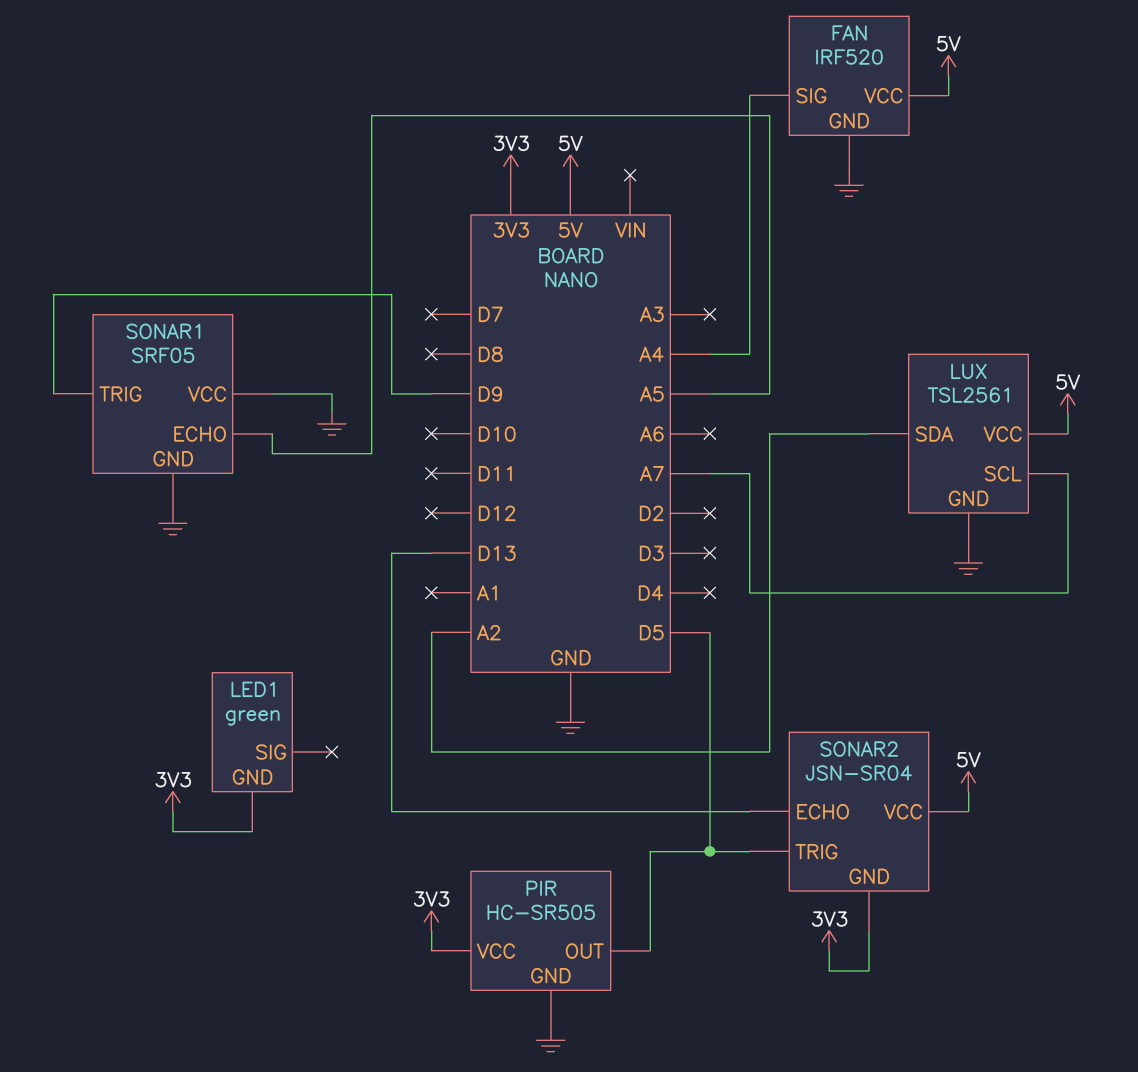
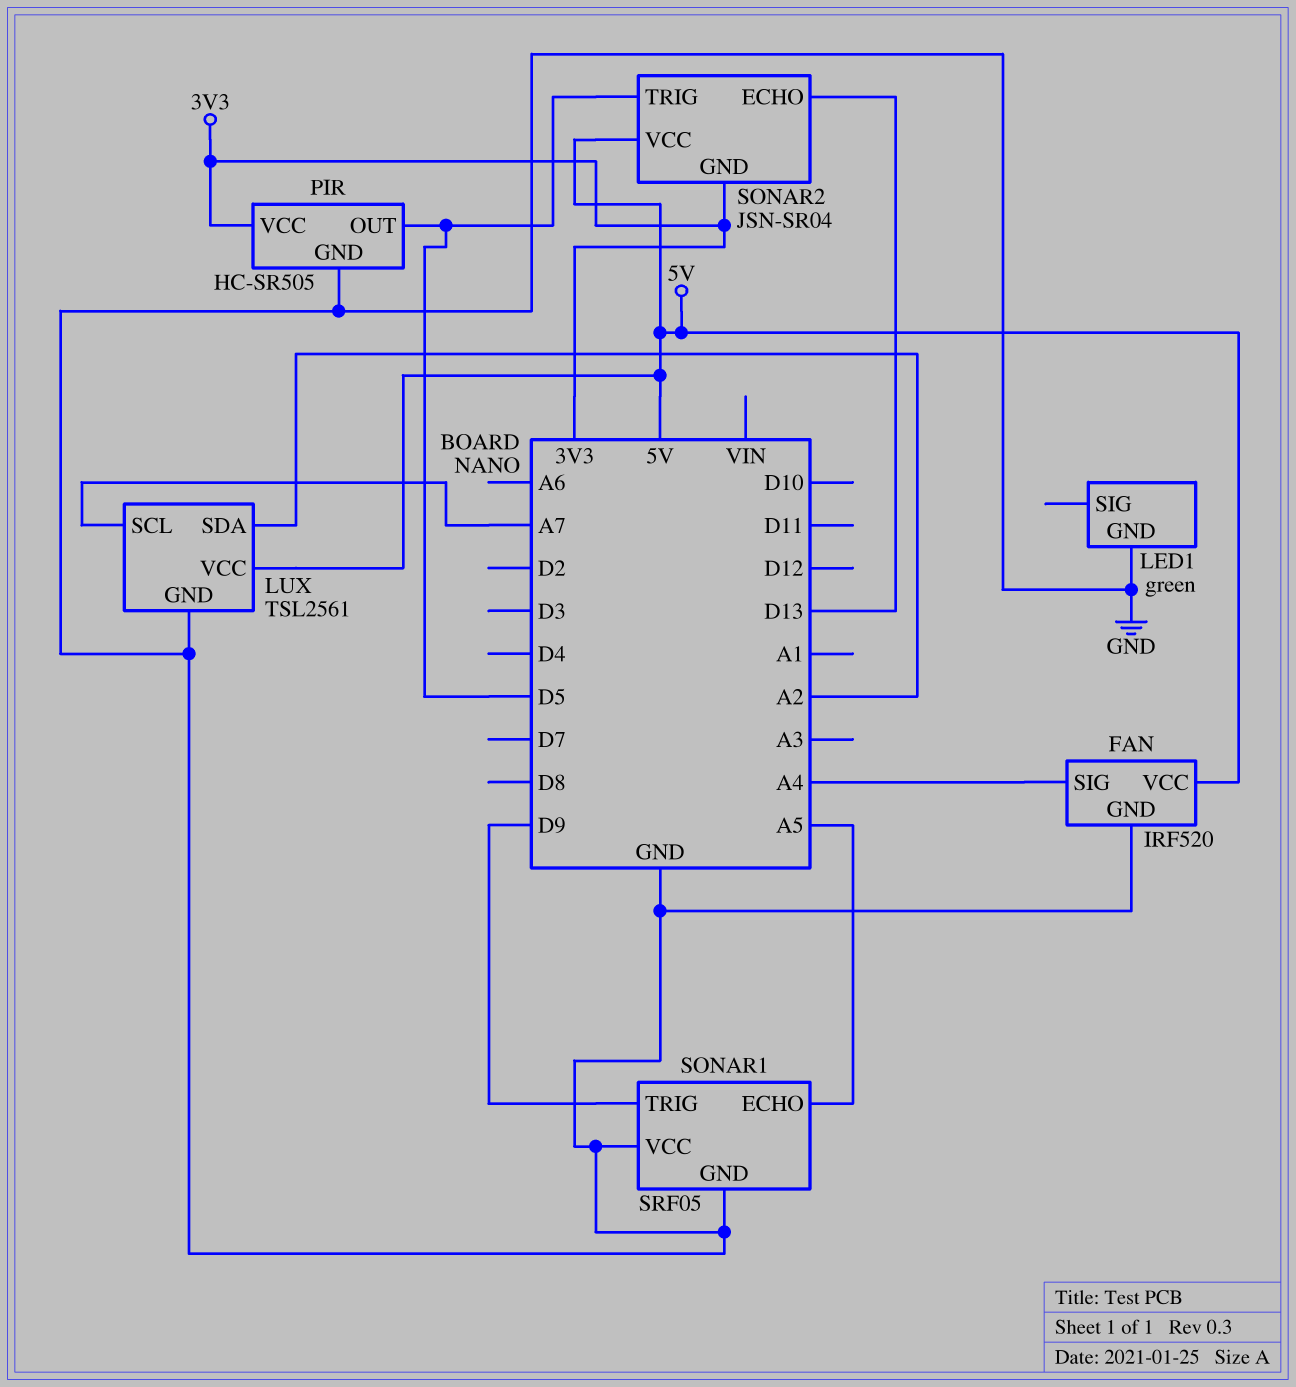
LED1 pin GND: 3V3 -> GND

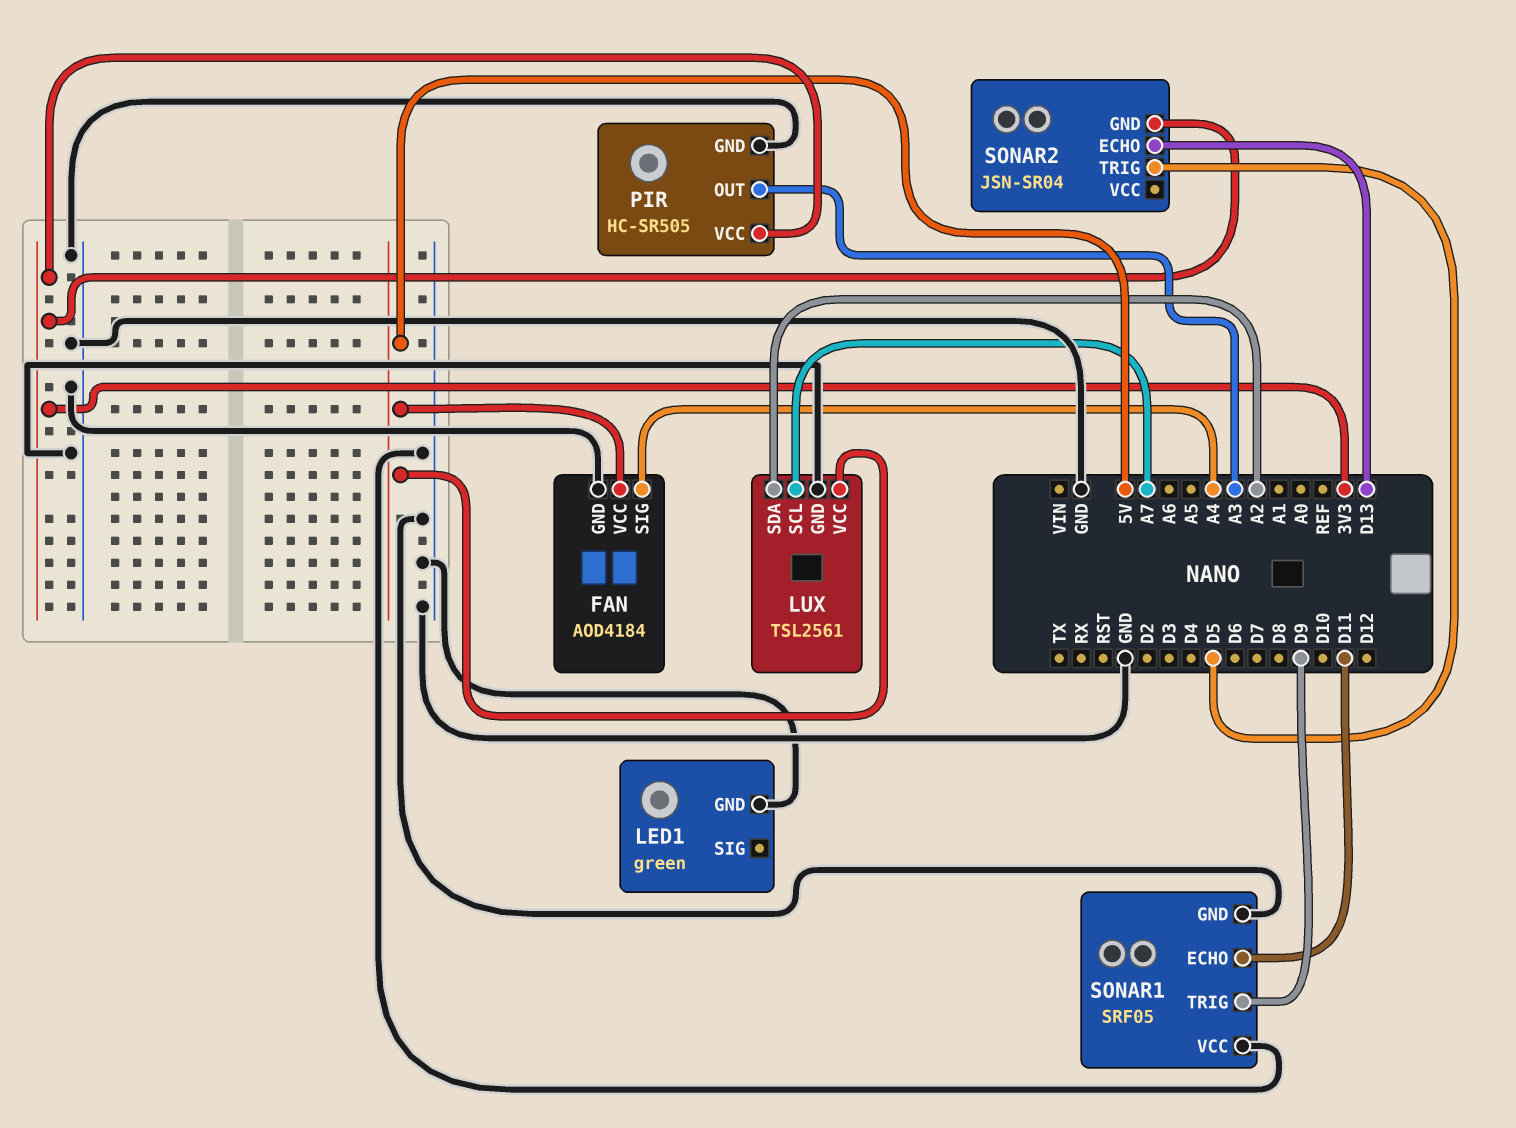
FAN: IRF520 -> AOD4184
PIR pin OUT: D5 -> A3
SONAR1 pin ECHO: A5 -> D11
SONAR2 pin VCC: 5V -> none

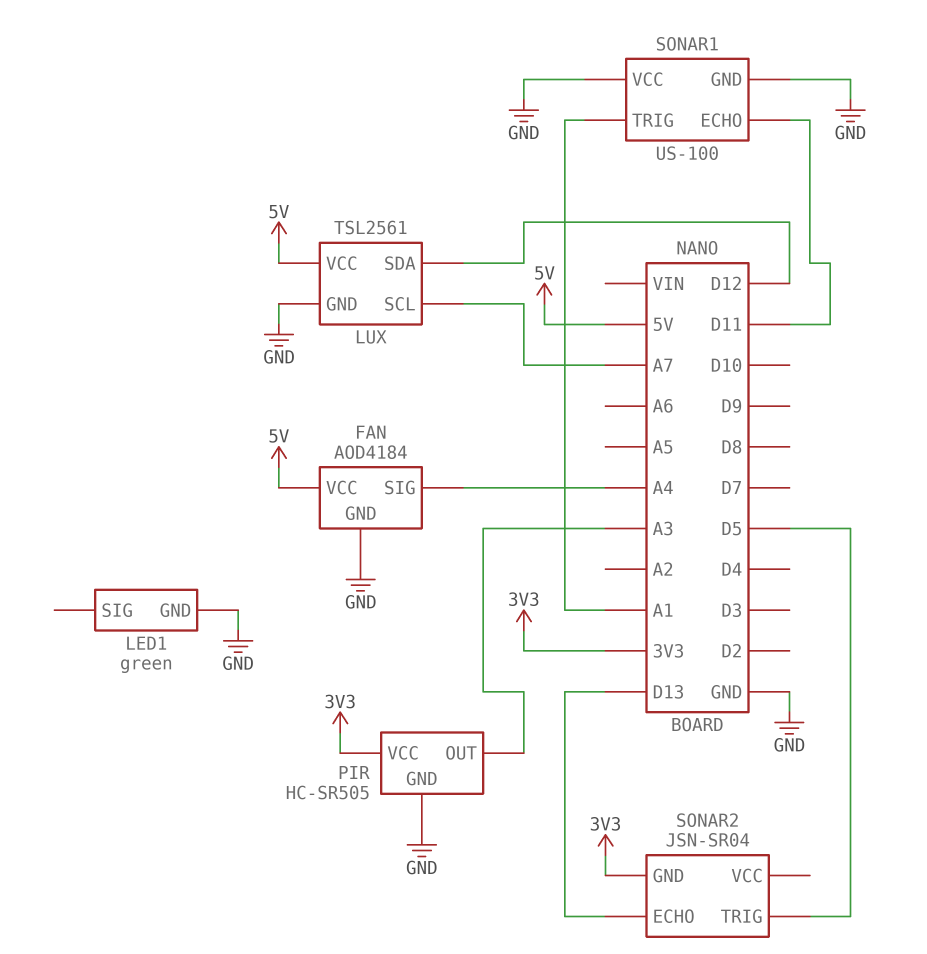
LUX pin SDA: A2 -> D12
SONAR1: SRF05 -> US-100
SONAR1 pin TRIG: D9 -> A1

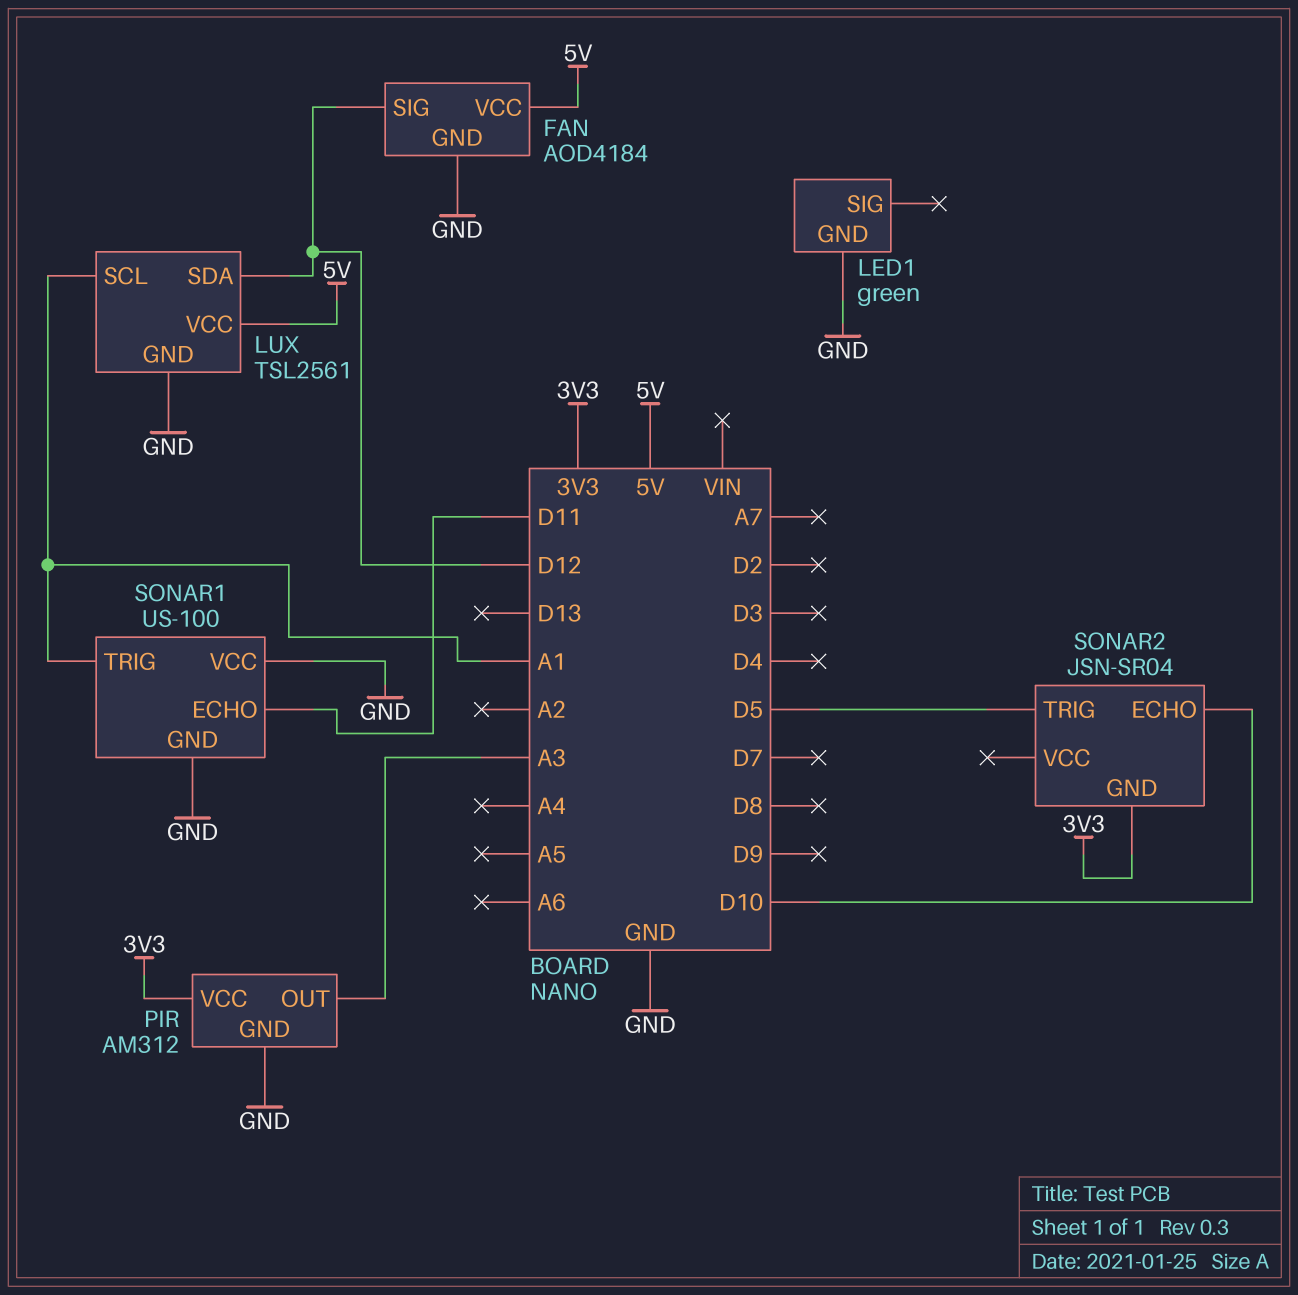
FAN pin SIG: A4 -> D12
LUX pin SCL: A7 -> A1
PIR: HC-SR505 -> AM312
SONAR2 pin ECHO: D13 -> D10

